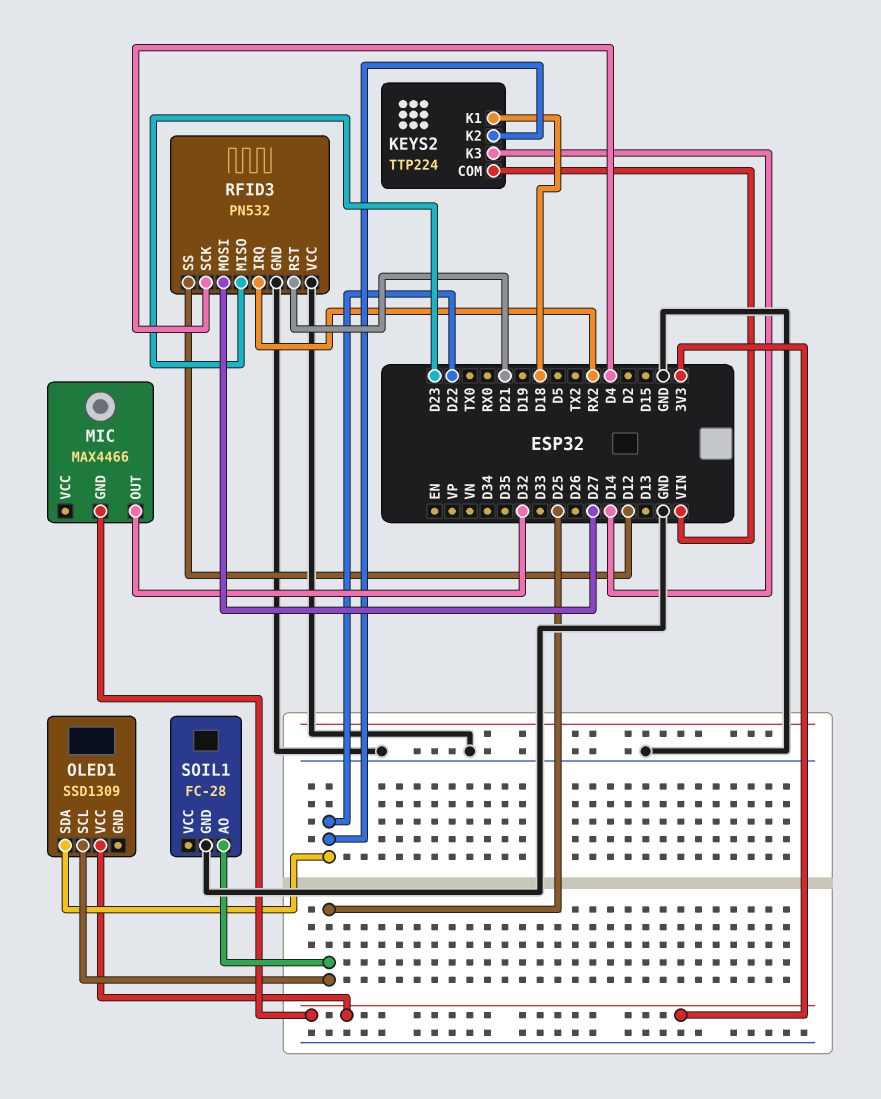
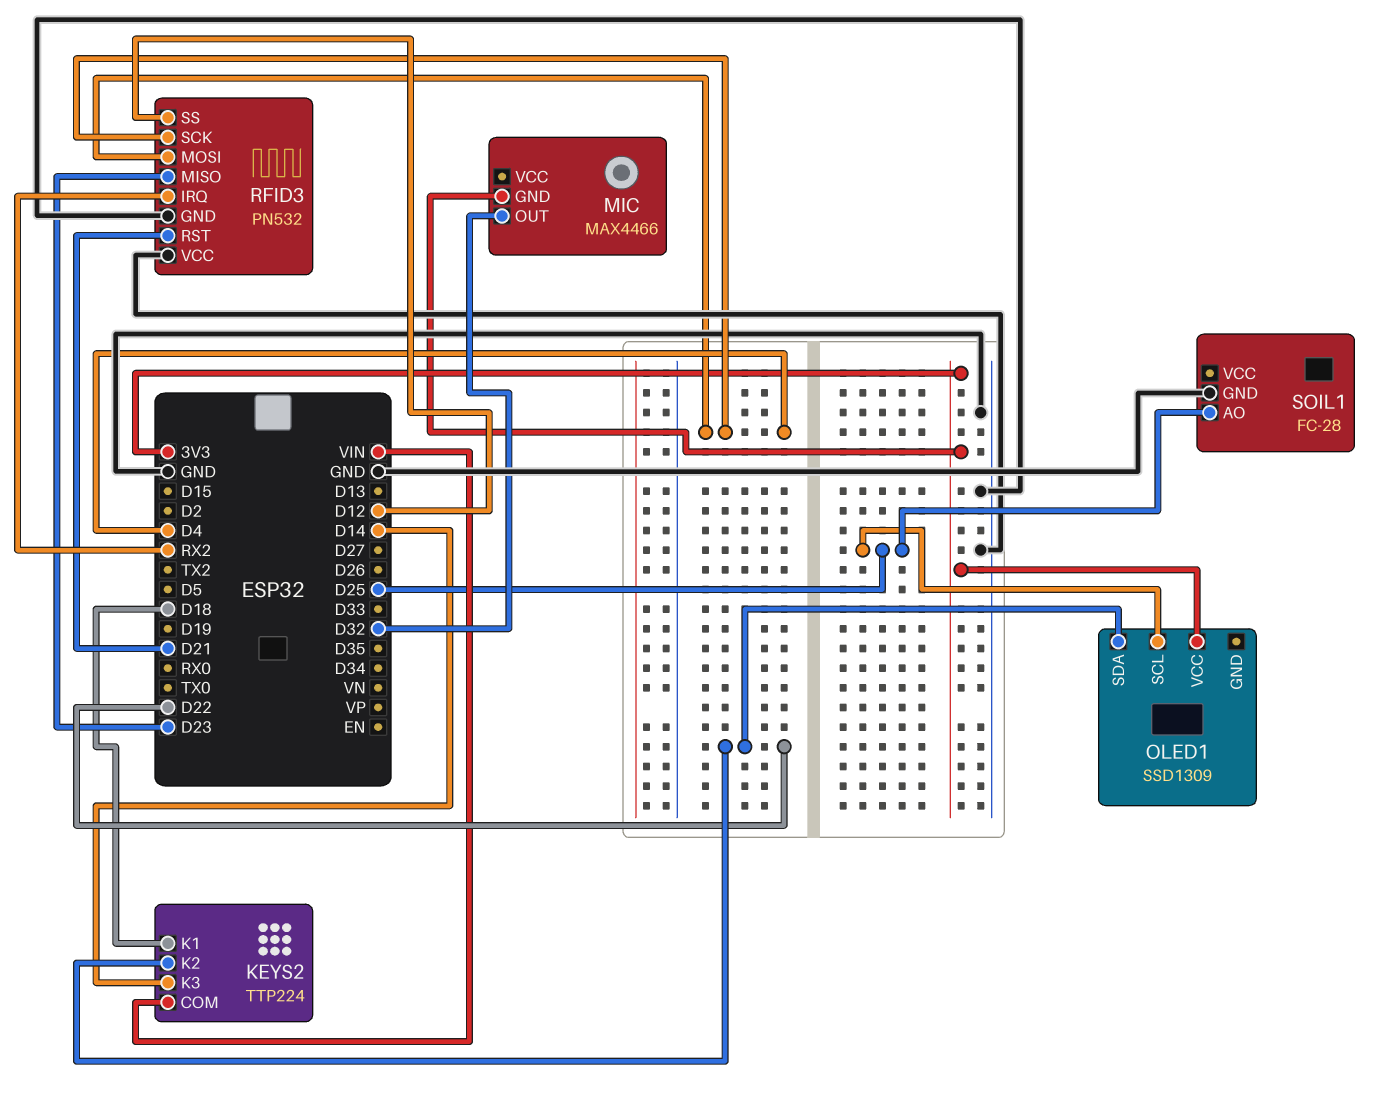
RFID3 pin MOSI: D27 -> D4

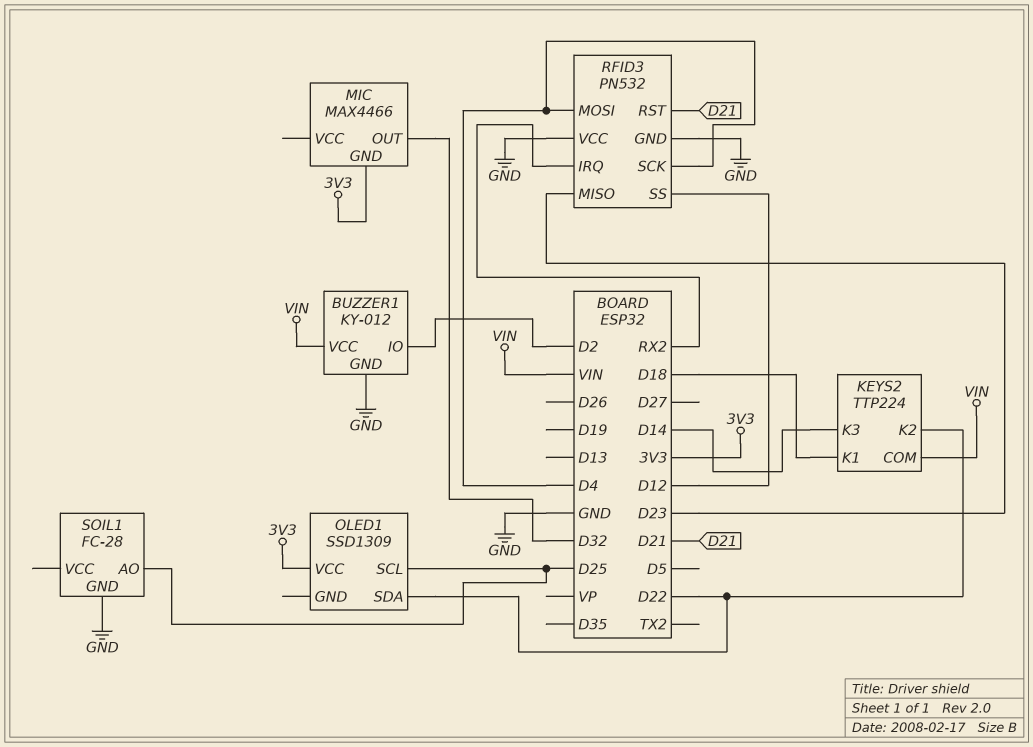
BUZZER1: none -> KY-012
BUZZER1 pin GND: none -> GND
BUZZER1 pin IO: none -> D2
BUZZER1 pin VCC: none -> VIN

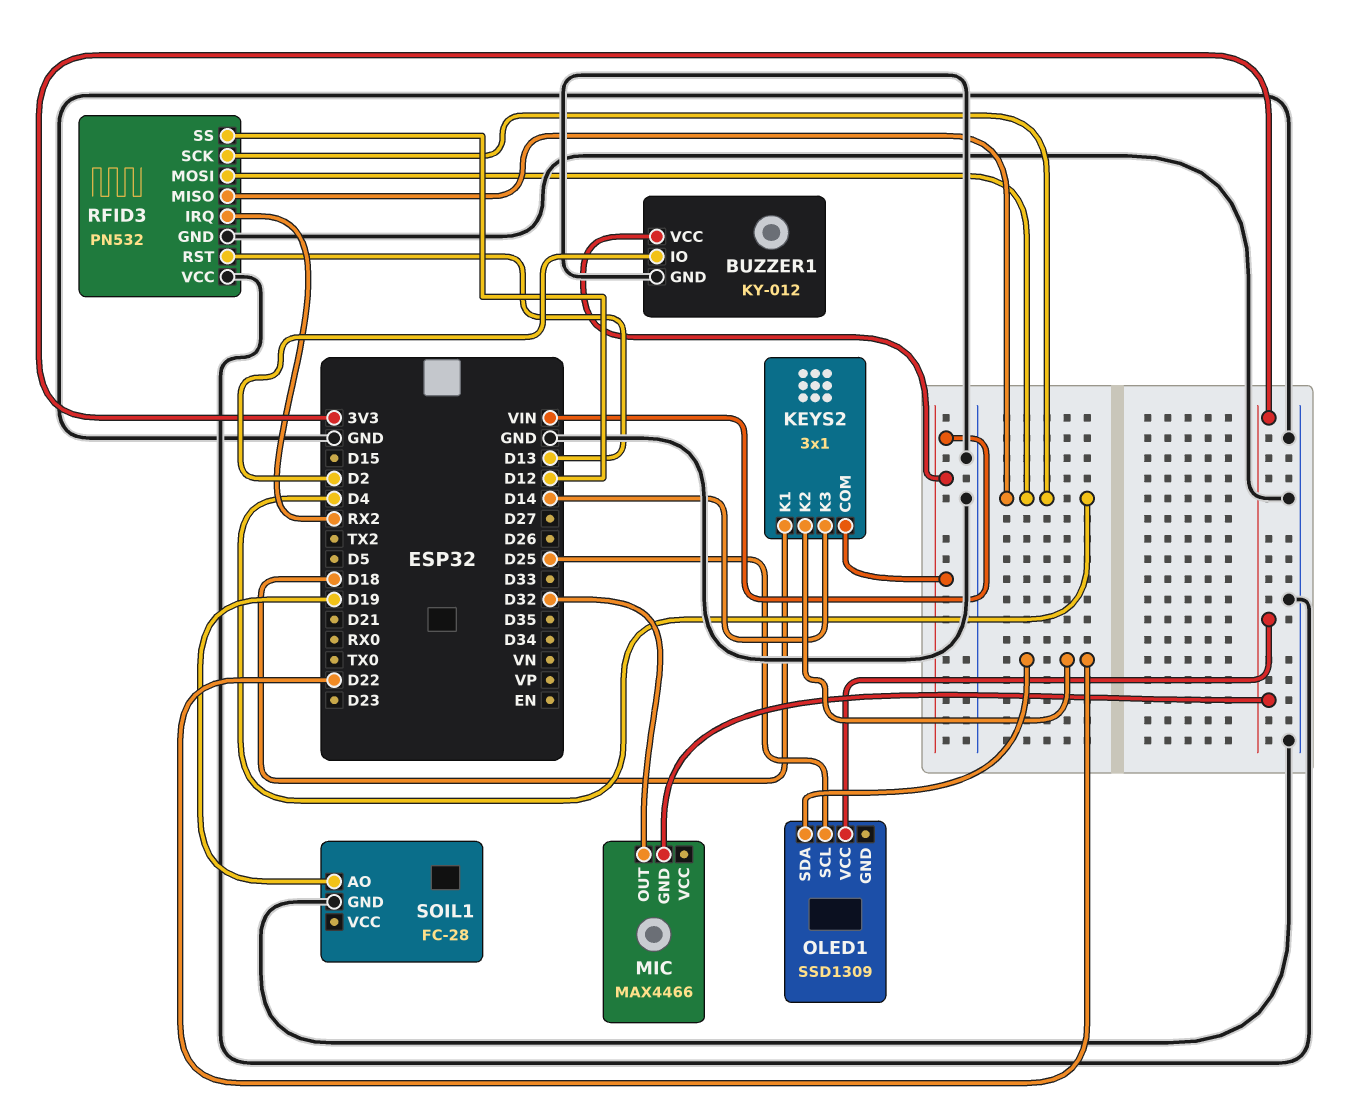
KEYS2: TTP224 -> 3x1
RFID3 pin MISO: D23 -> D4
RFID3 pin RST: D21 -> D13
SOIL1 pin AO: D25 -> D19

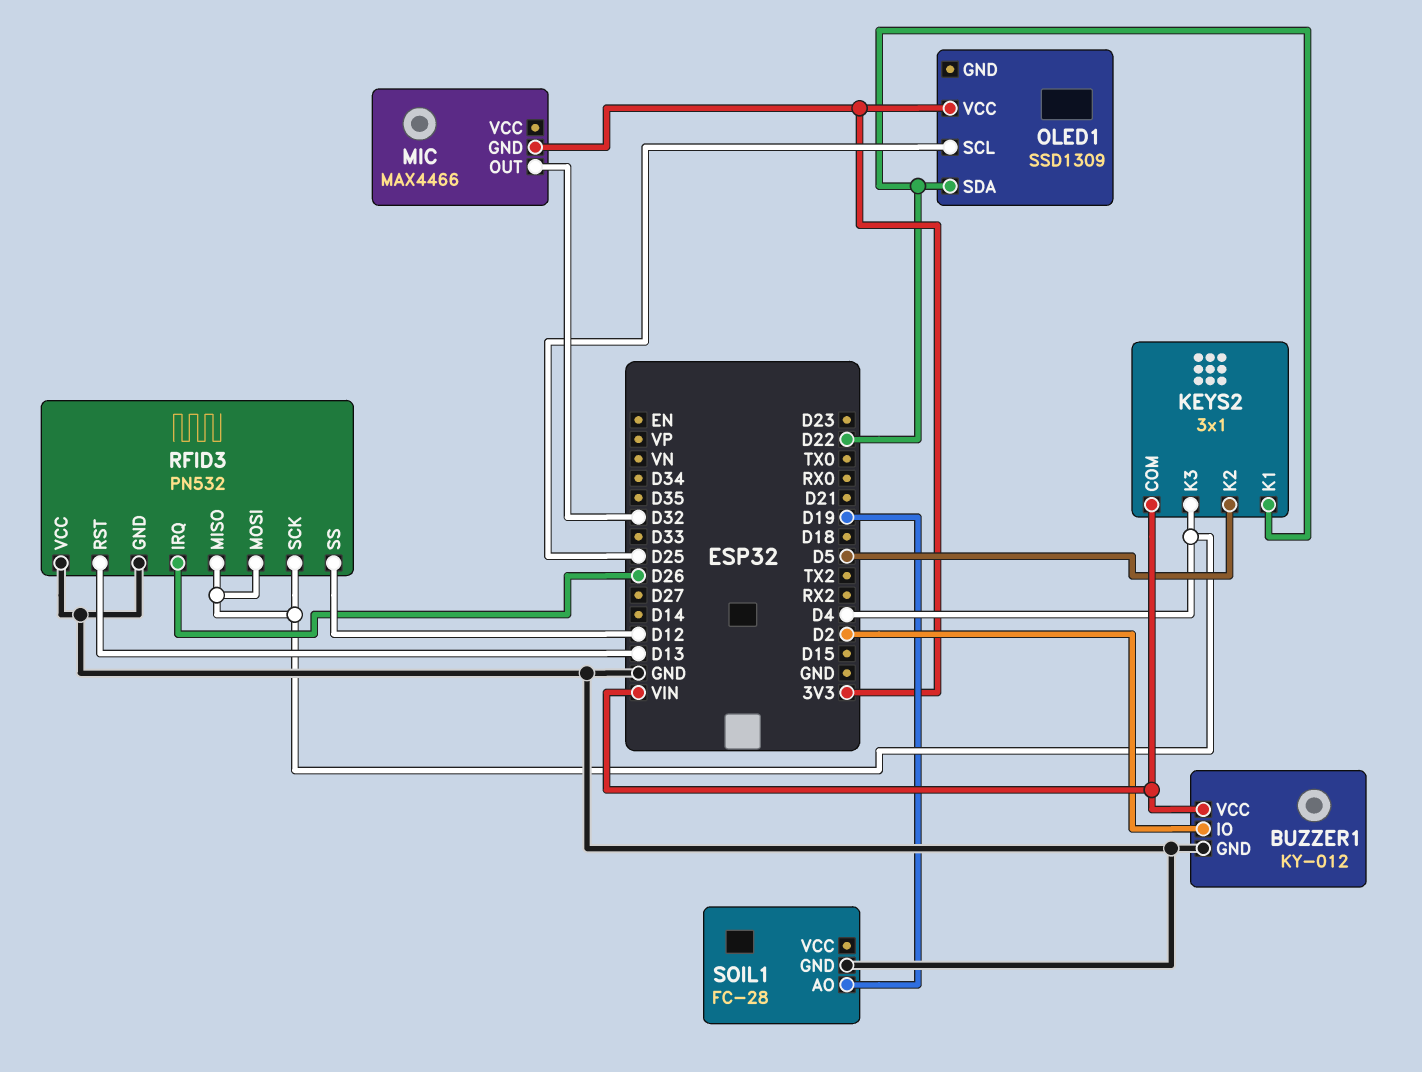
KEYS2 pin K1: D18 -> D22
KEYS2 pin K2: D22 -> D5
KEYS2 pin K3: D14 -> D4
RFID3 pin IRQ: RX2 -> D26

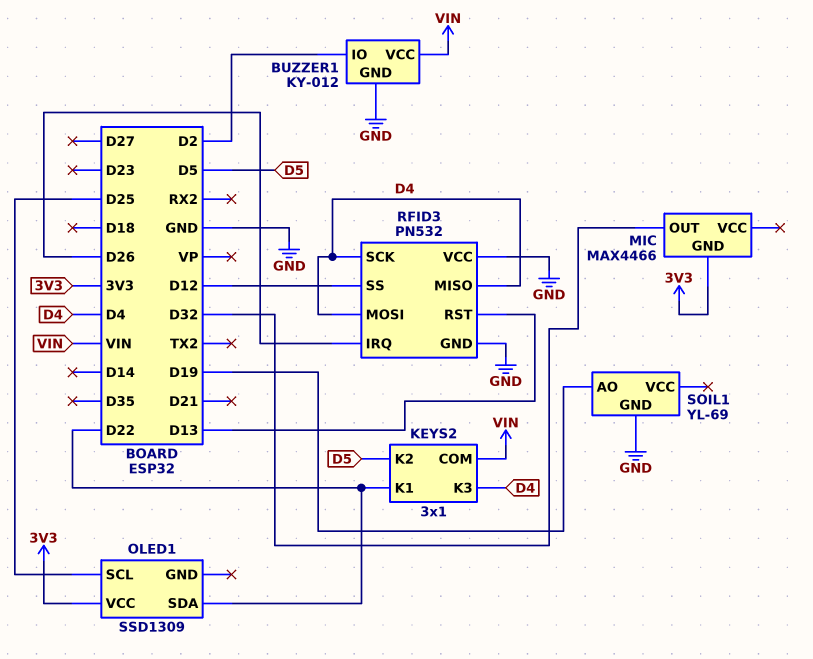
SOIL1: FC-28 -> YL-69

